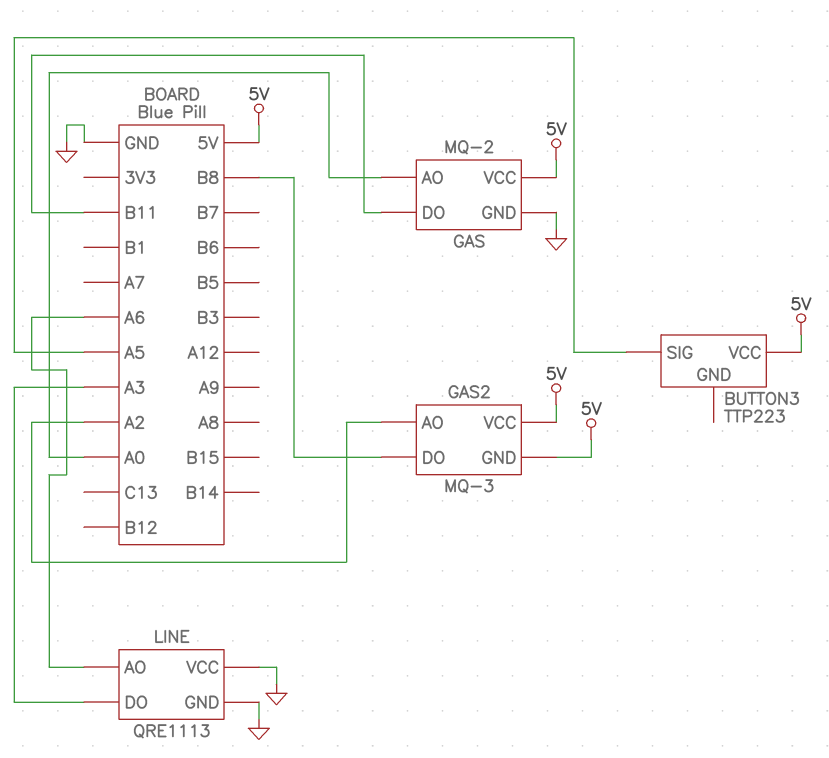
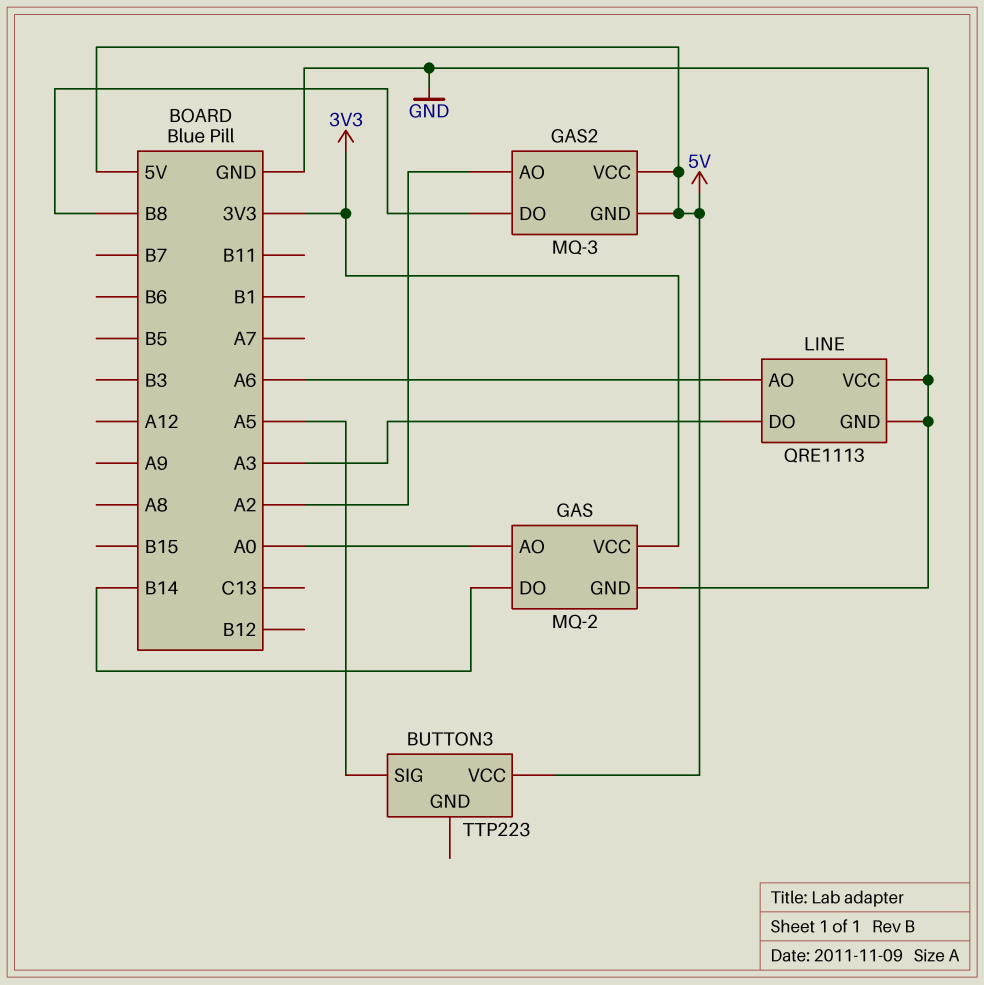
GAS pin DO: B11 -> B14
GAS pin VCC: 5V -> 3V3

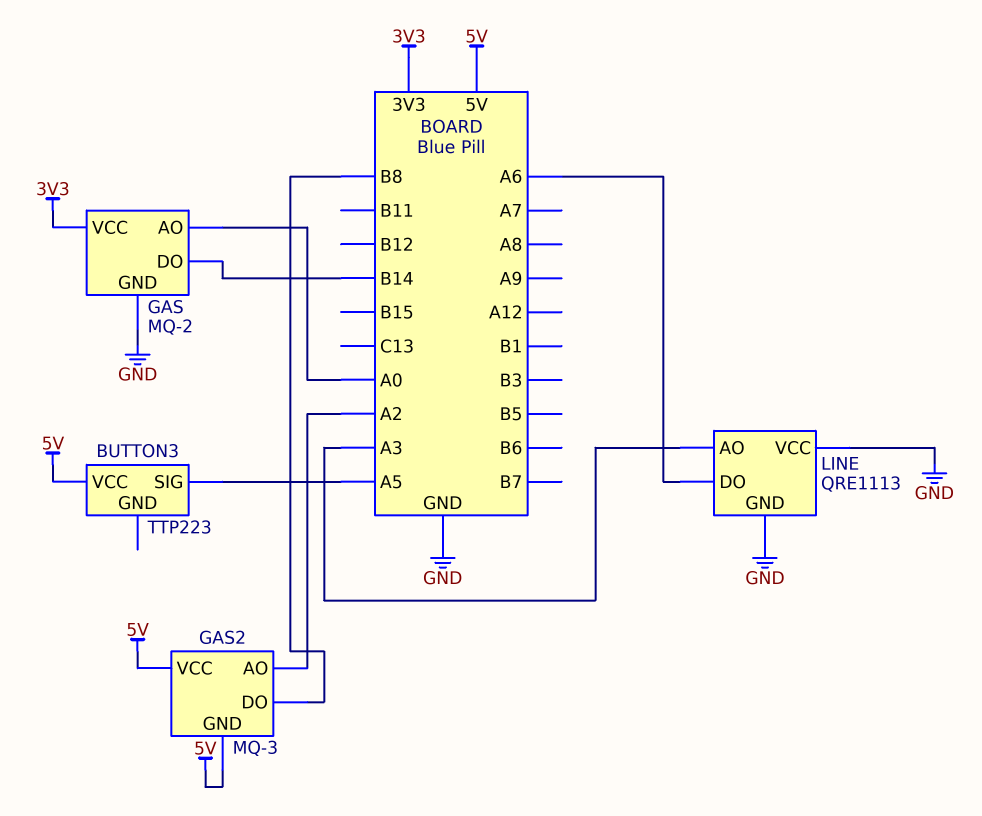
LINE pin AO: A6 -> A3
LINE pin DO: A3 -> A6

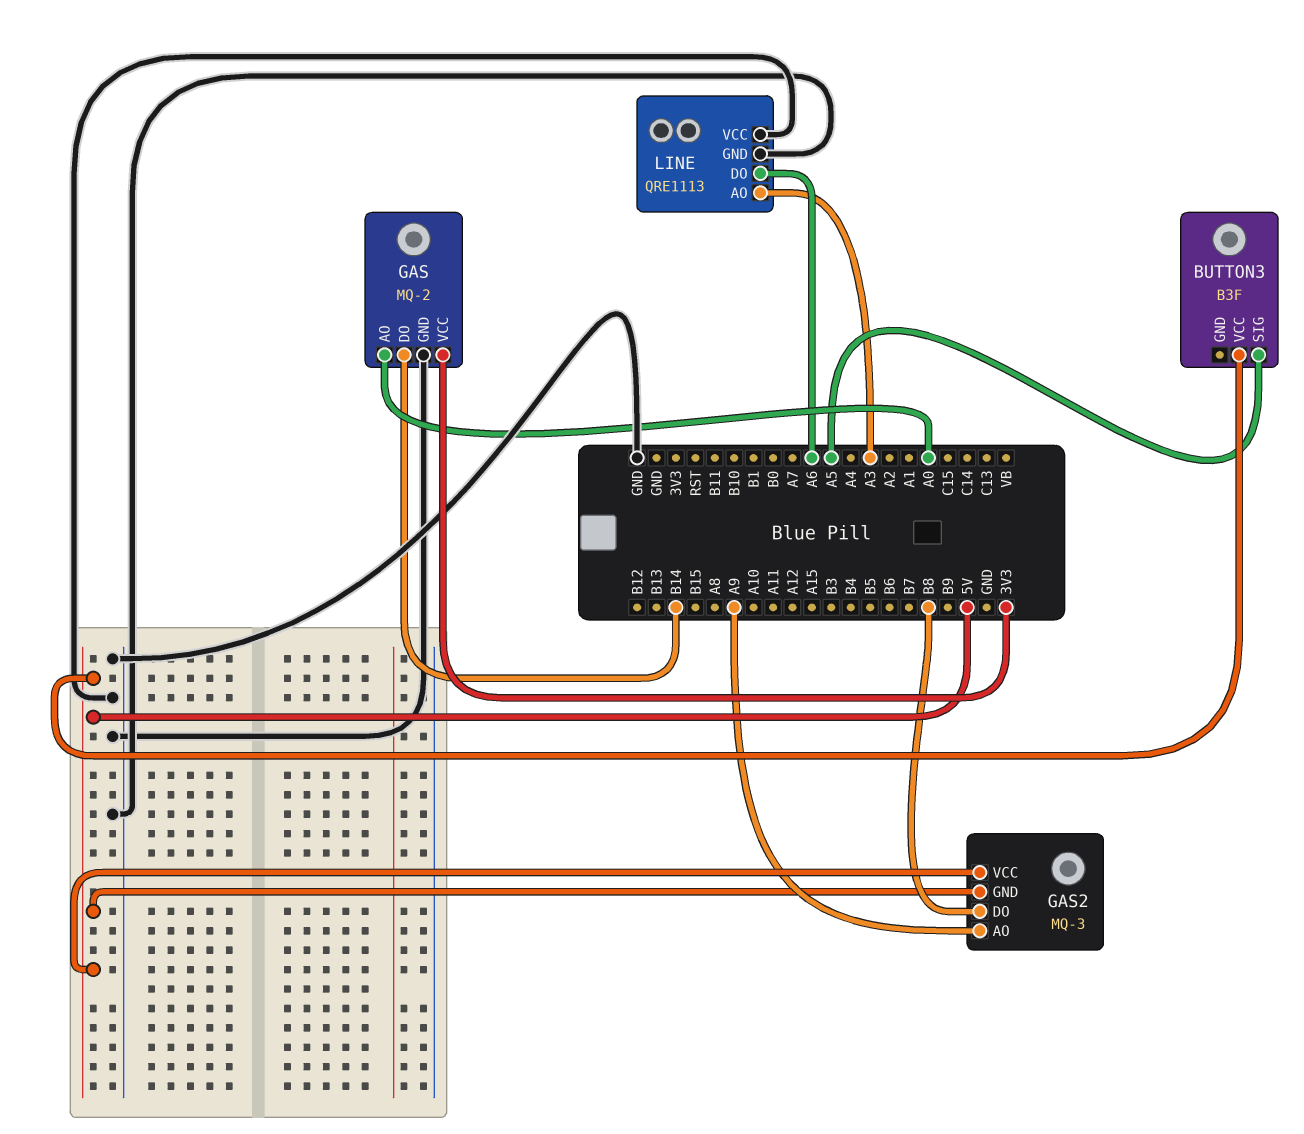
BUTTON3: TTP223 -> B3F
GAS2 pin AO: A2 -> A9

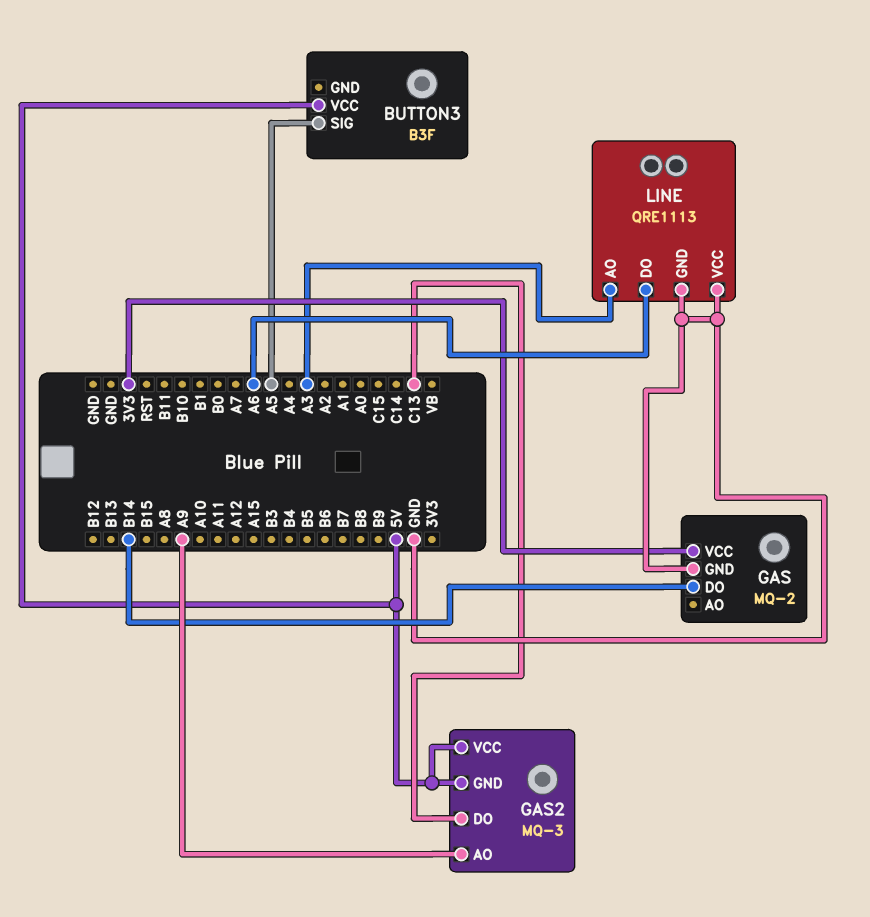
GAS pin AO: A0 -> none
GAS2 pin DO: B8 -> C13

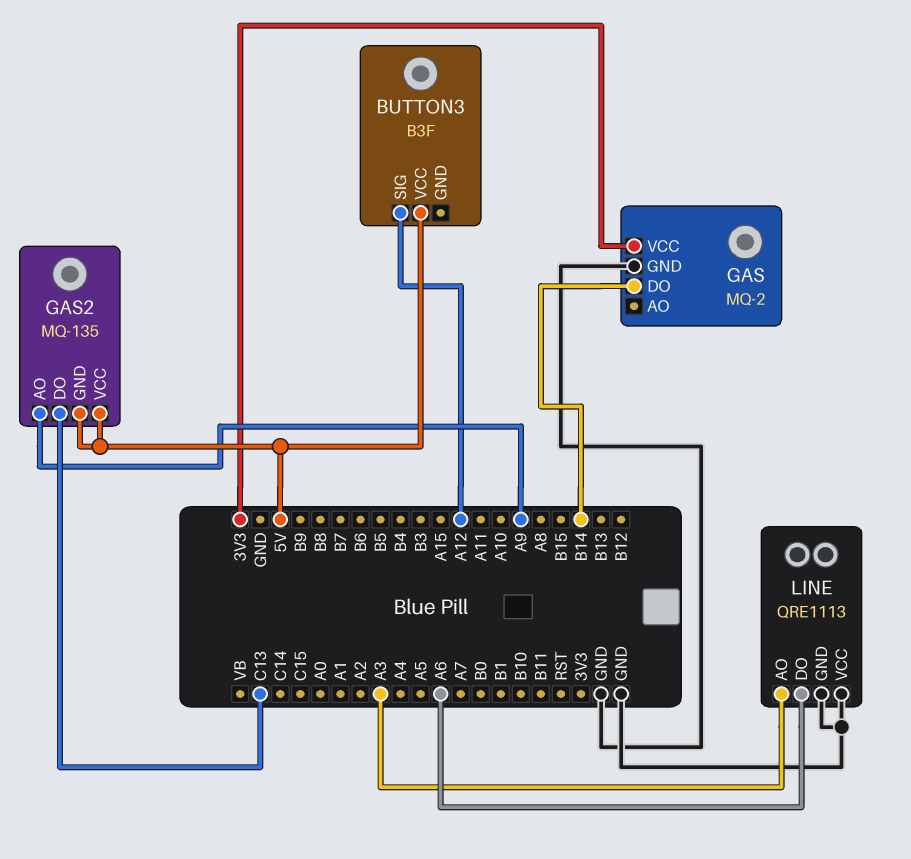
BUTTON3 pin SIG: A5 -> A12
GAS2: MQ-3 -> MQ-135

